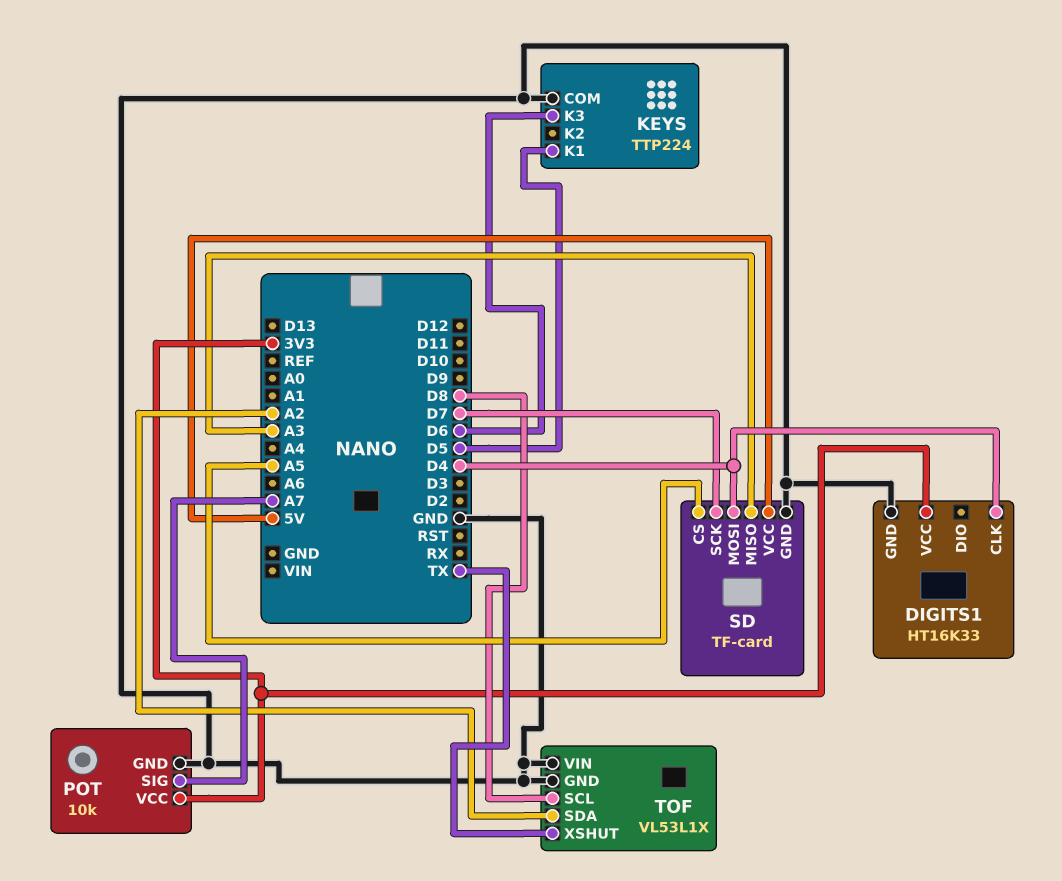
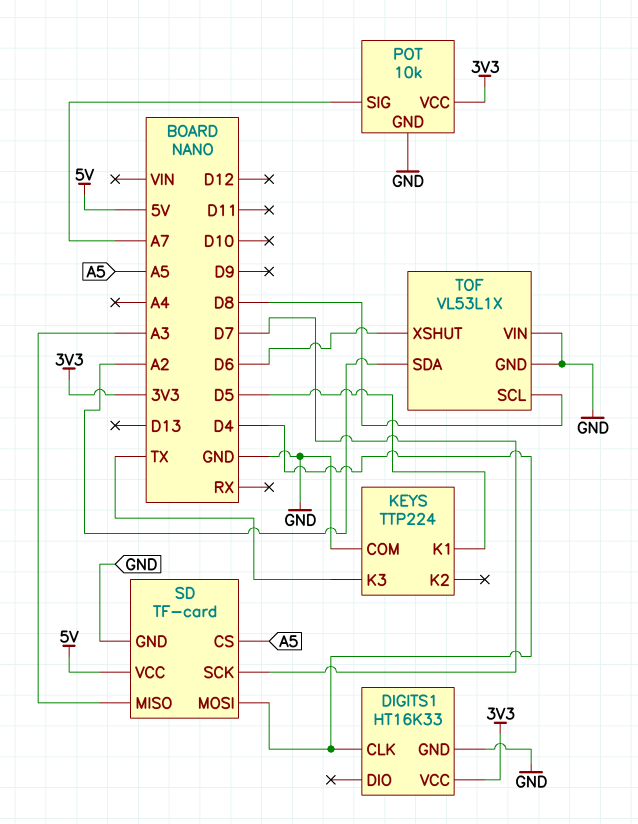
KEYS pin K3: D6 -> TX
TOF pin XSHUT: TX -> D6

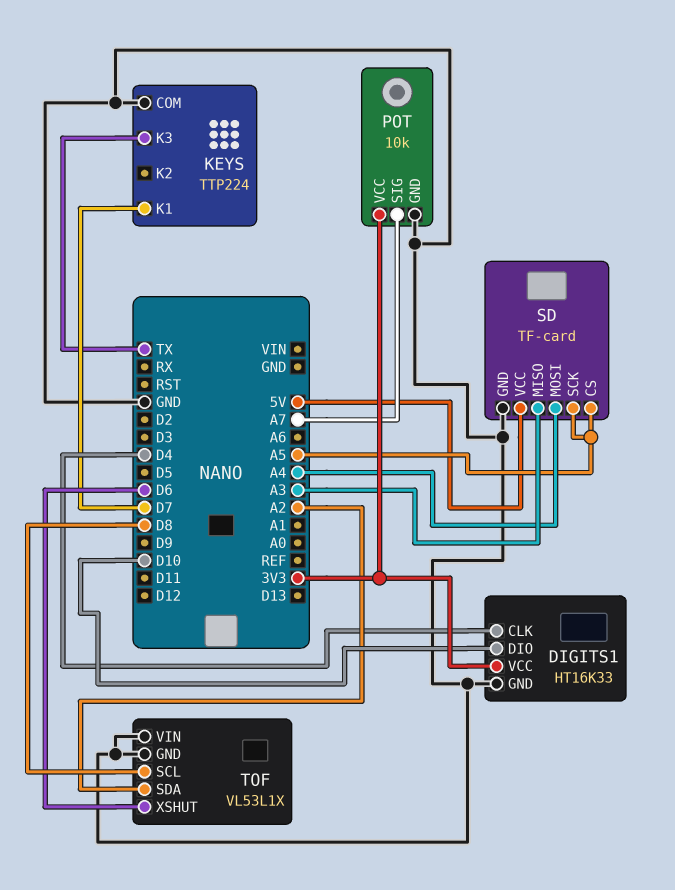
DIGITS1 pin DIO: none -> D10
KEYS pin K1: D5 -> D7
SD pin MOSI: D4 -> A4
SD pin SCK: D7 -> A5

